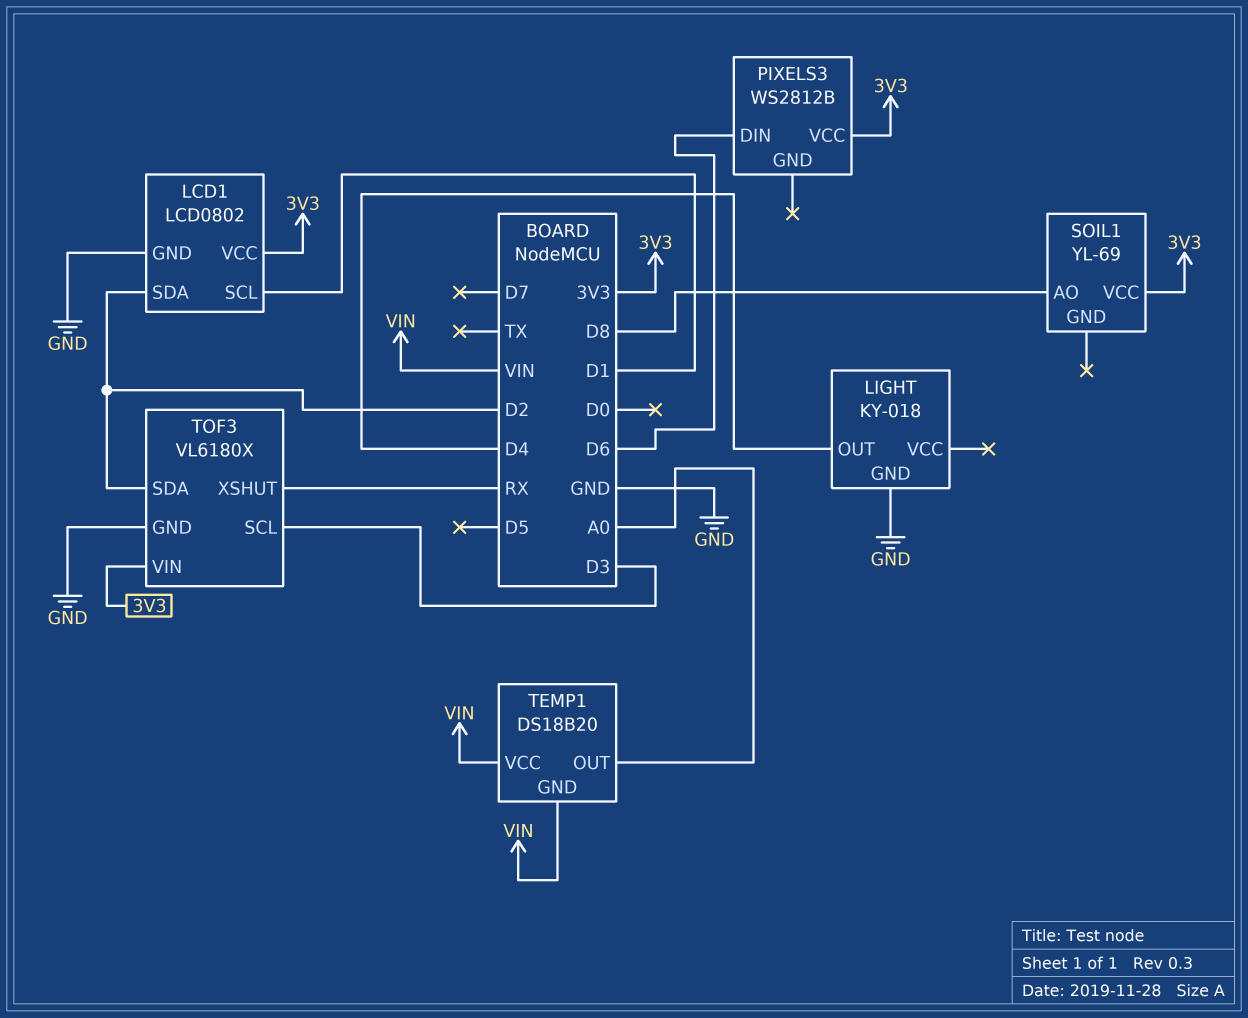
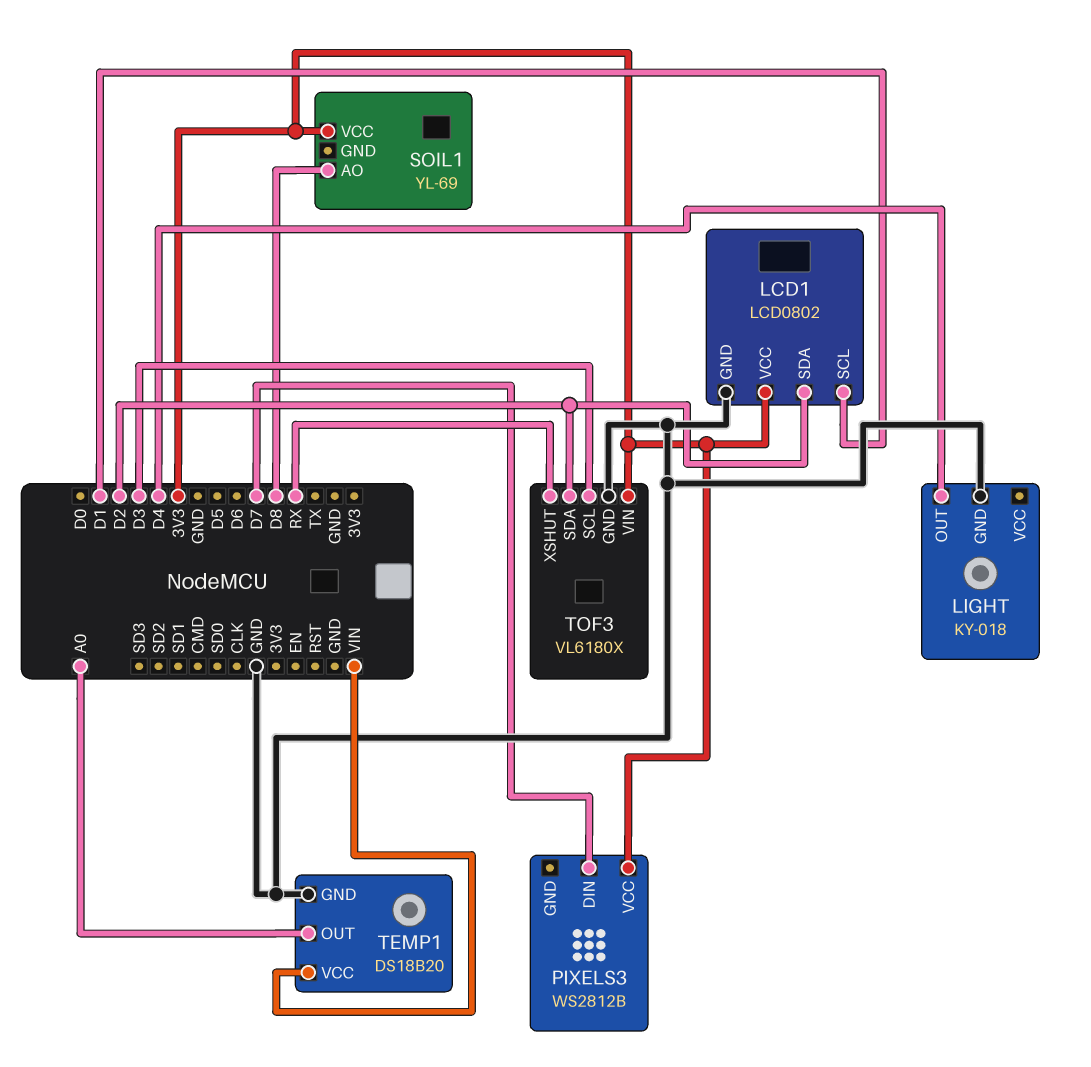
PIXELS3 pin DIN: D6 -> D7
TEMP1 pin GND: VIN -> GND

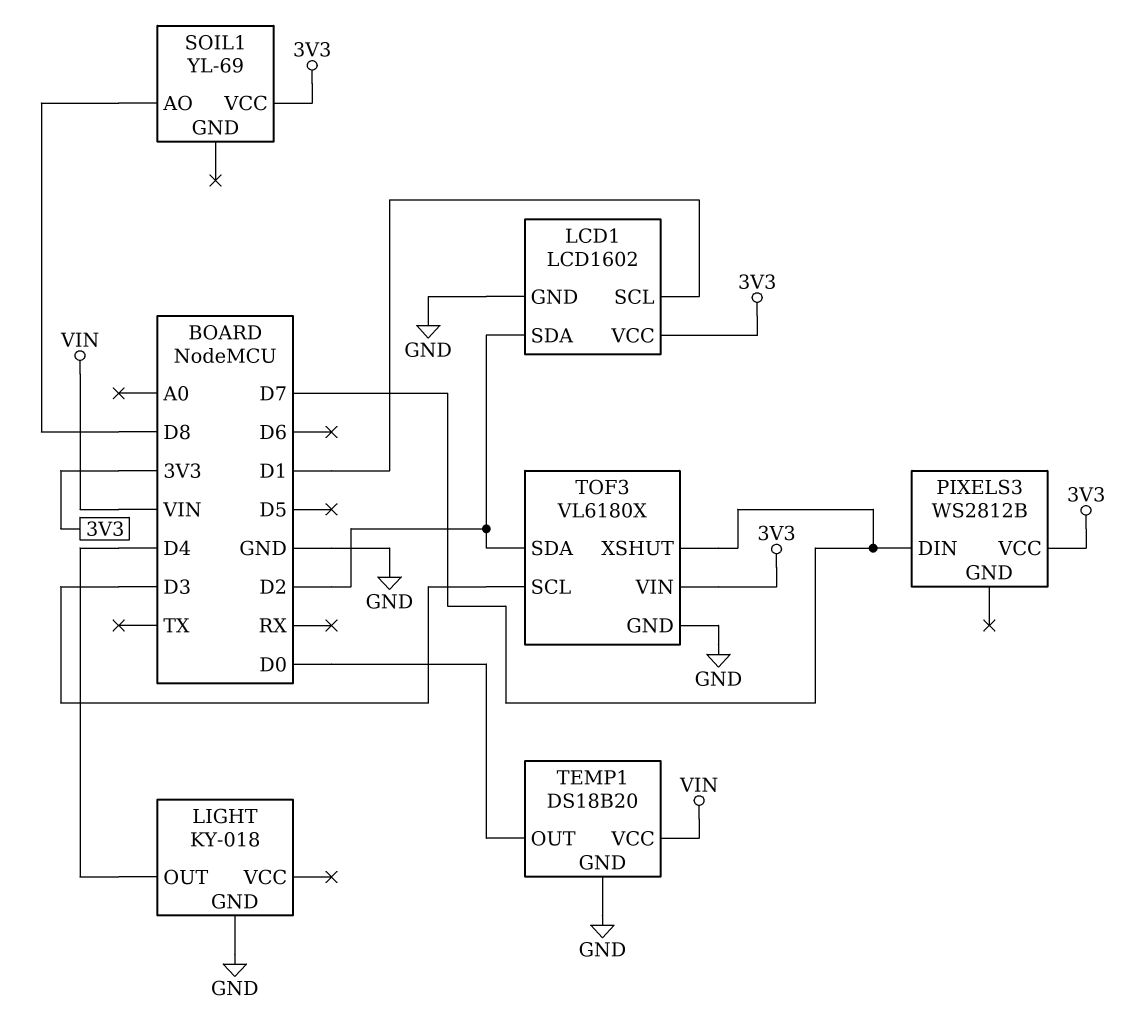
LCD1: LCD0802 -> LCD1602
TEMP1 pin OUT: A0 -> D0
TOF3 pin XSHUT: RX -> D7

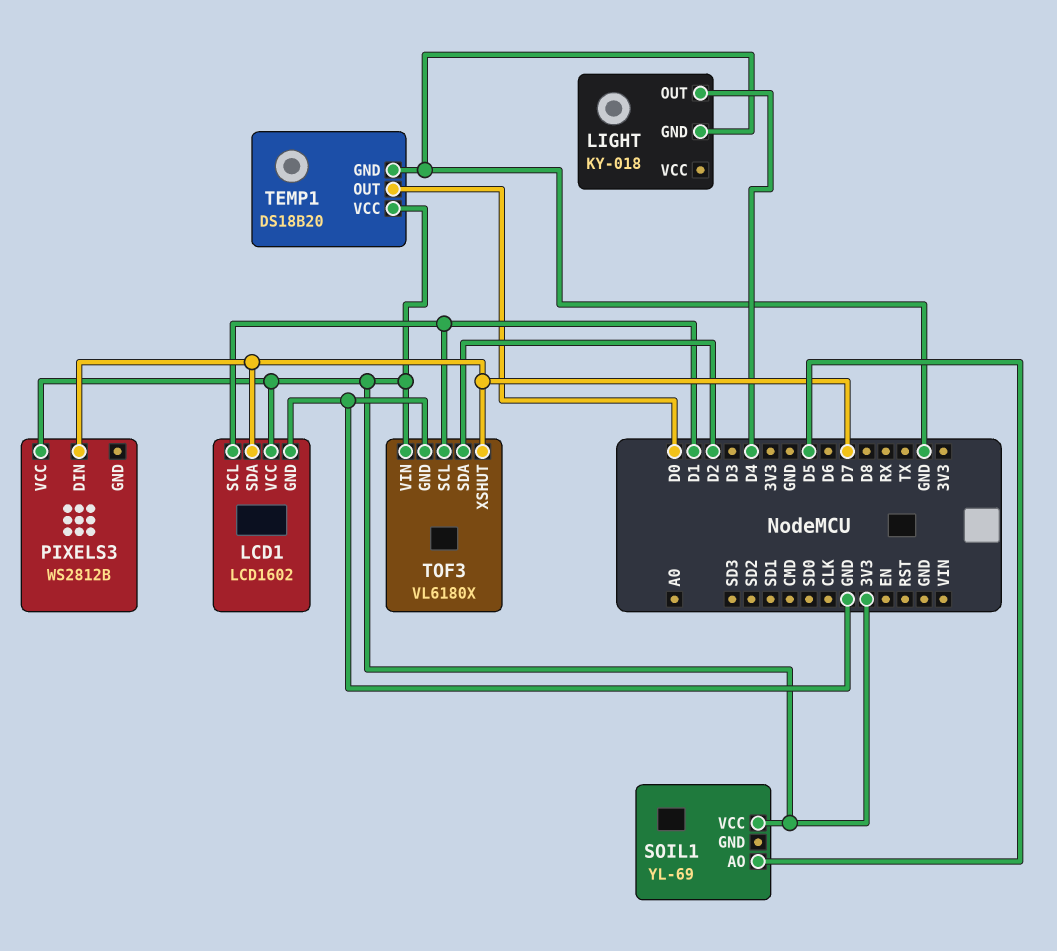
LCD1 pin SDA: D2 -> D7
SOIL1 pin AO: D8 -> D5
TEMP1 pin VCC: VIN -> 3V3
TOF3 pin SCL: D3 -> D1

